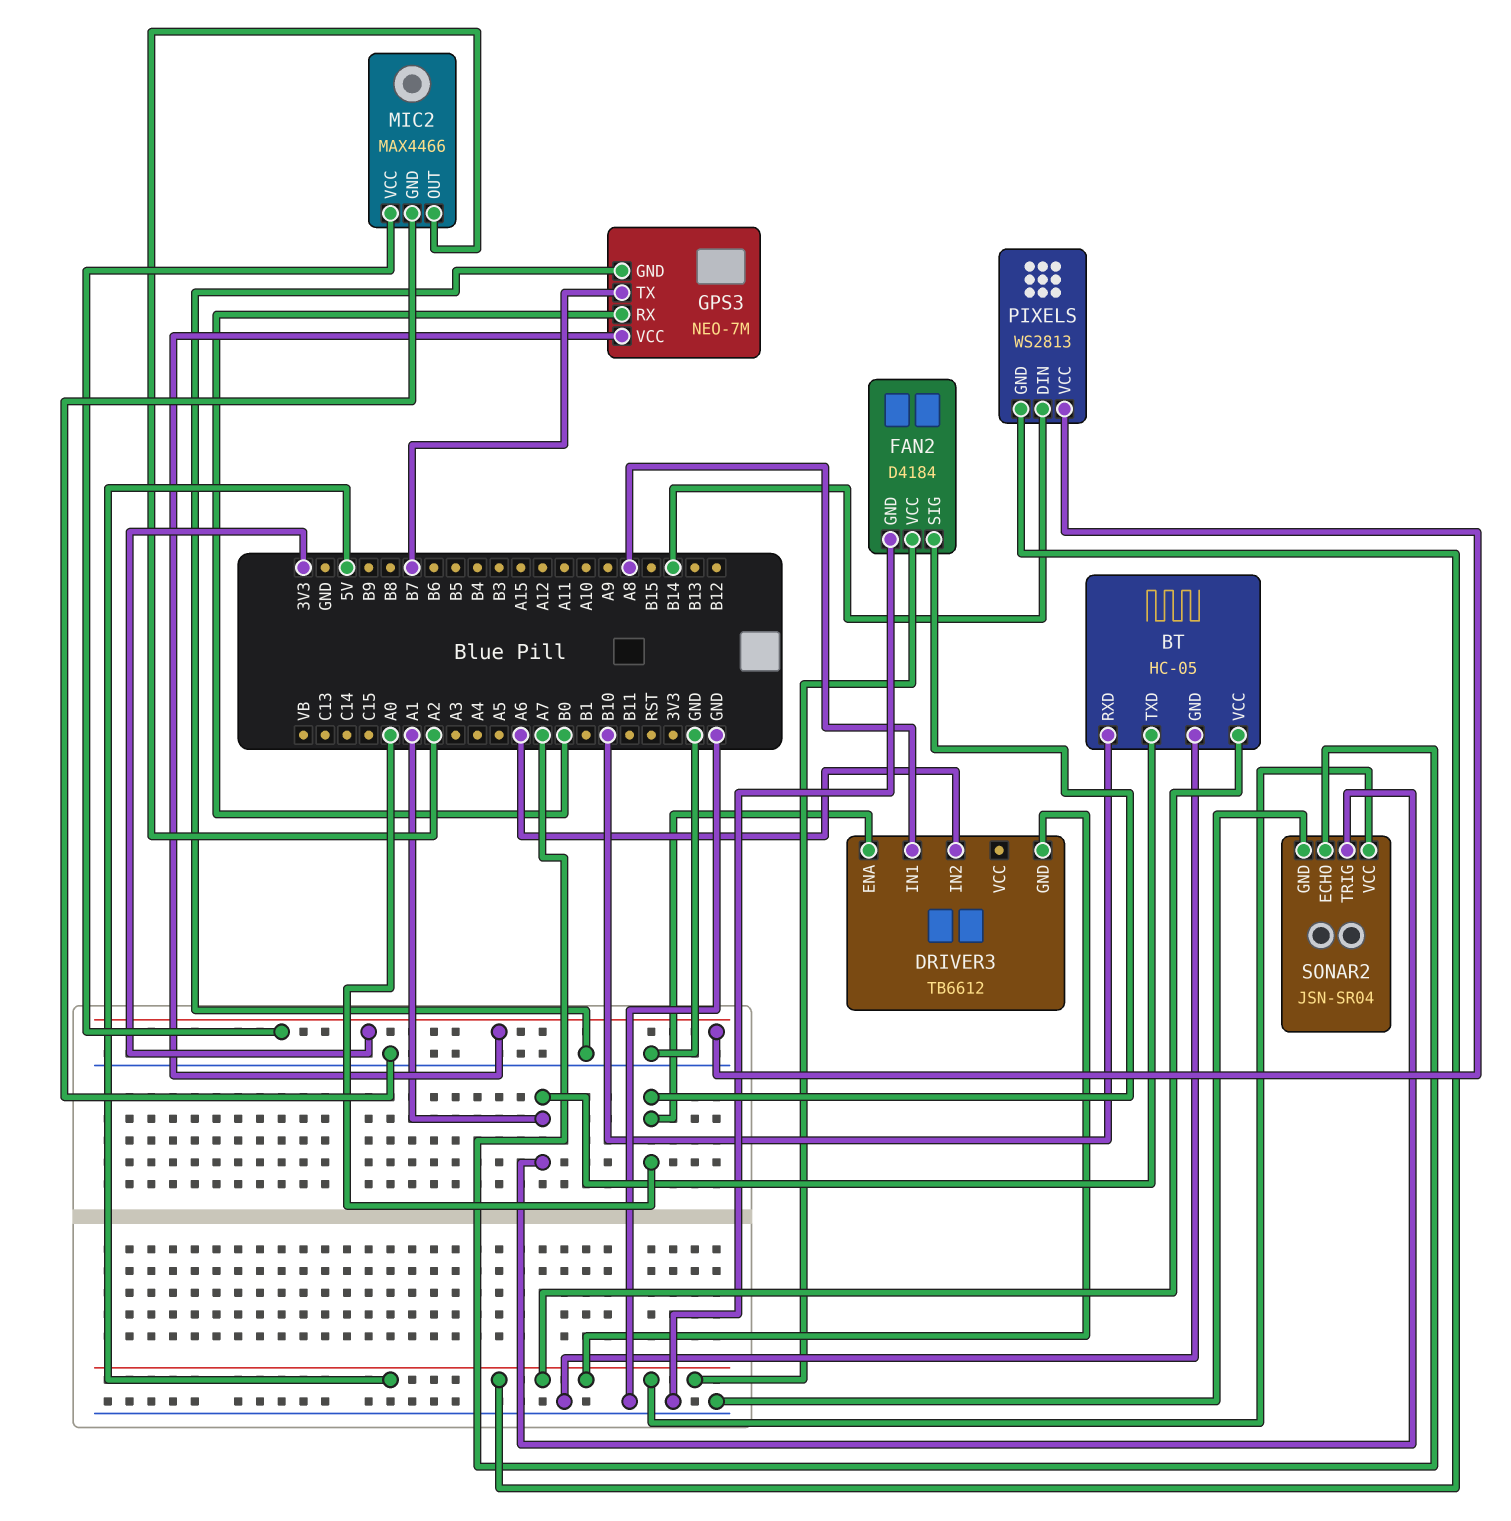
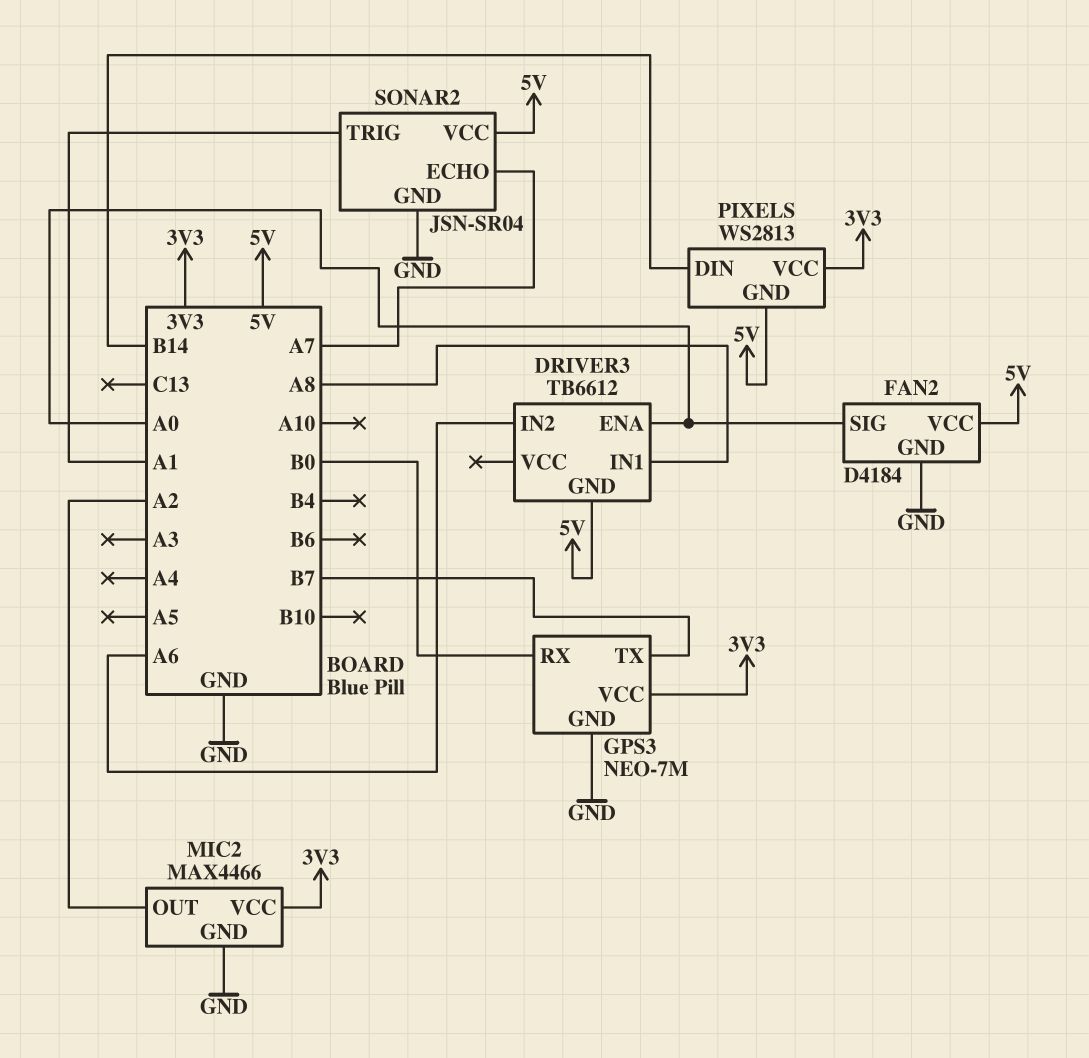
BT: HC-05 -> none
BT pin GND: GND -> none
BT pin RXD: B10 -> none
BT pin TXD: A1 -> none
BT pin VCC: 5V -> none

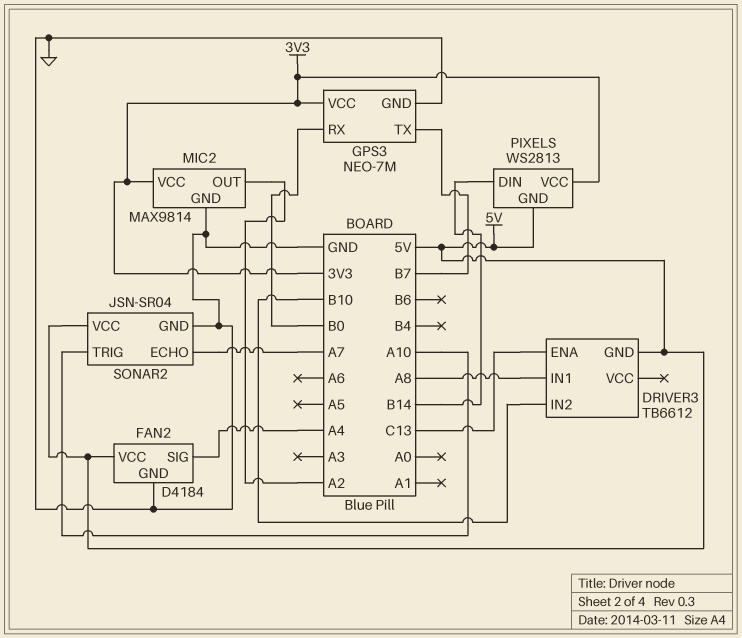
DRIVER3 pin ENA: A0 -> C13
DRIVER3 pin IN2: A6 -> B10
FAN2 pin SIG: A0 -> A4
MIC2: MAX4466 -> MAX9814
SONAR2 pin TRIG: A1 -> A10

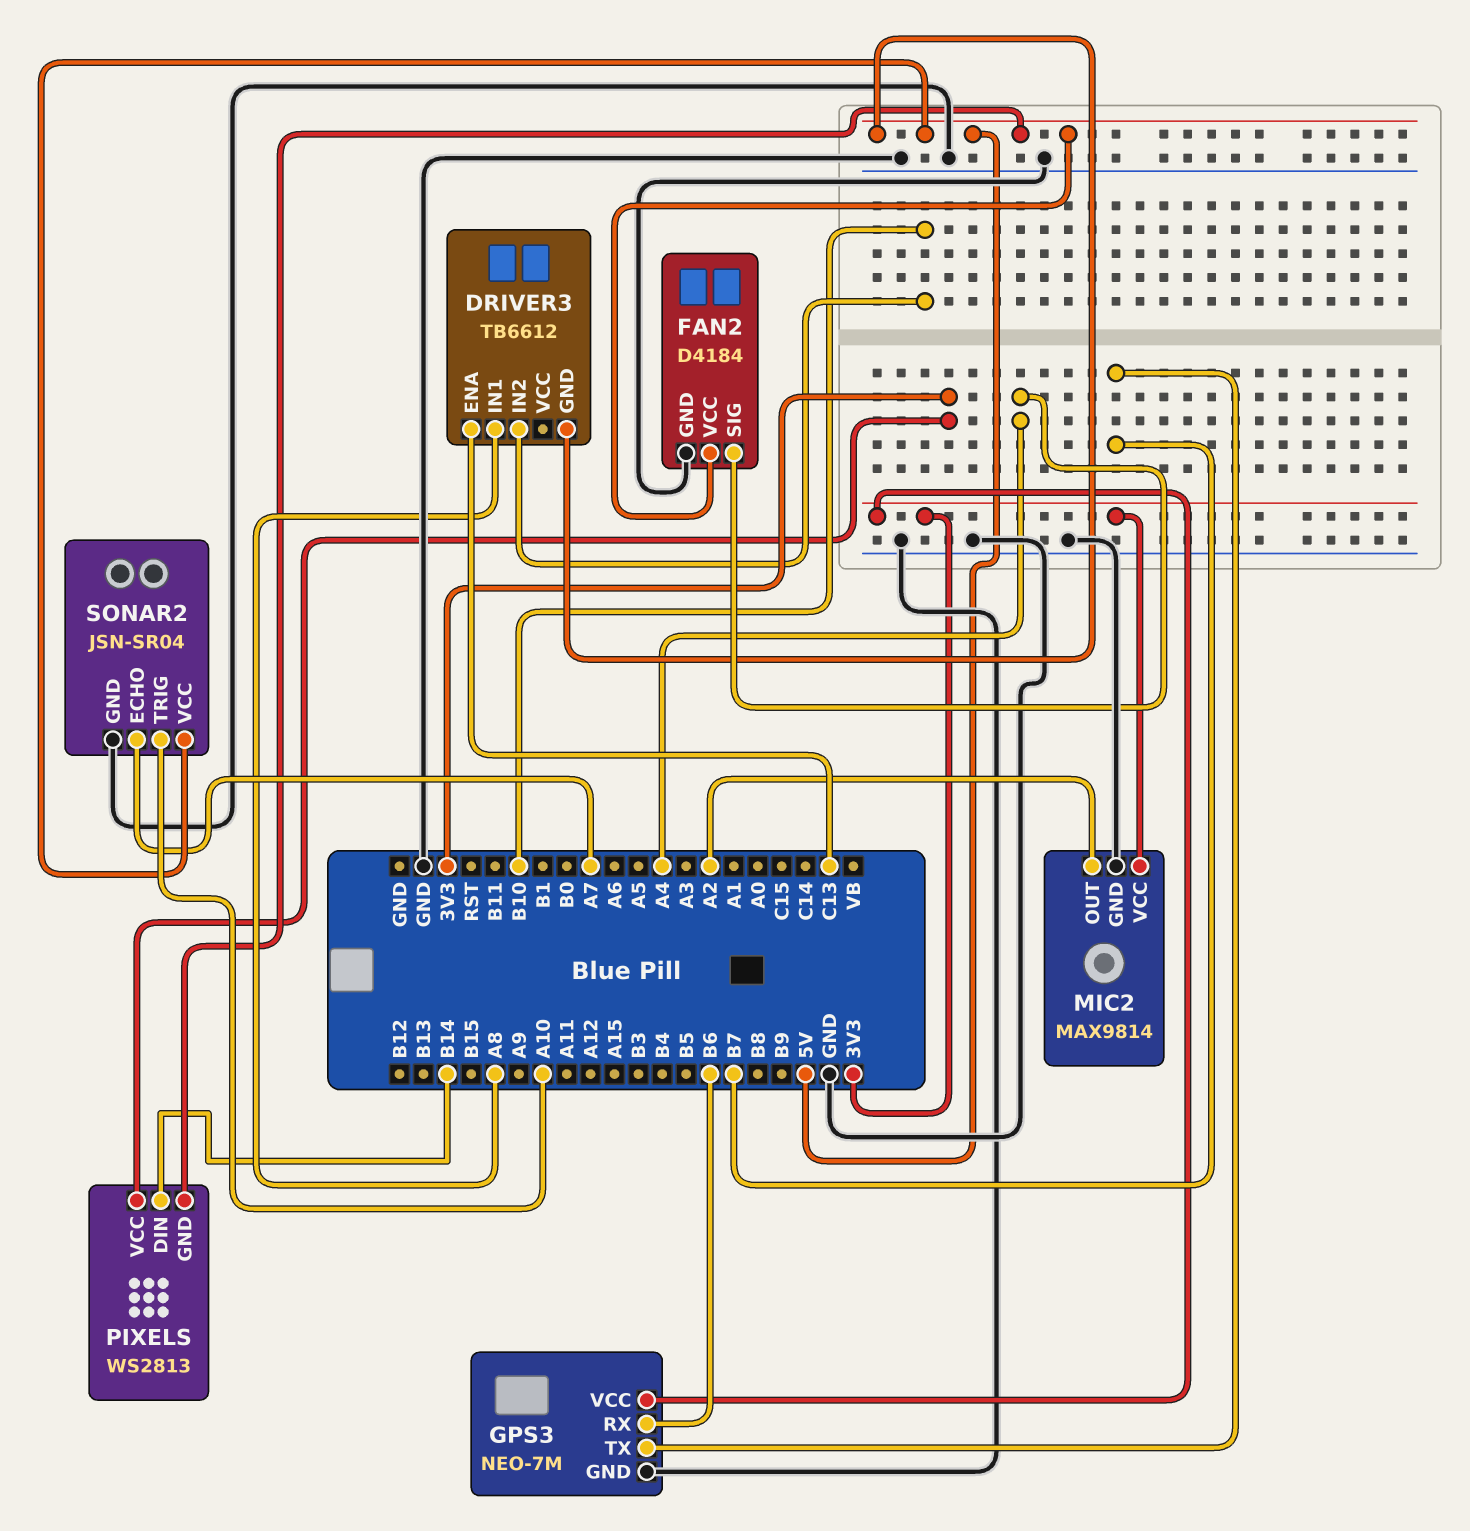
GPS3 pin RX: B0 -> B6

